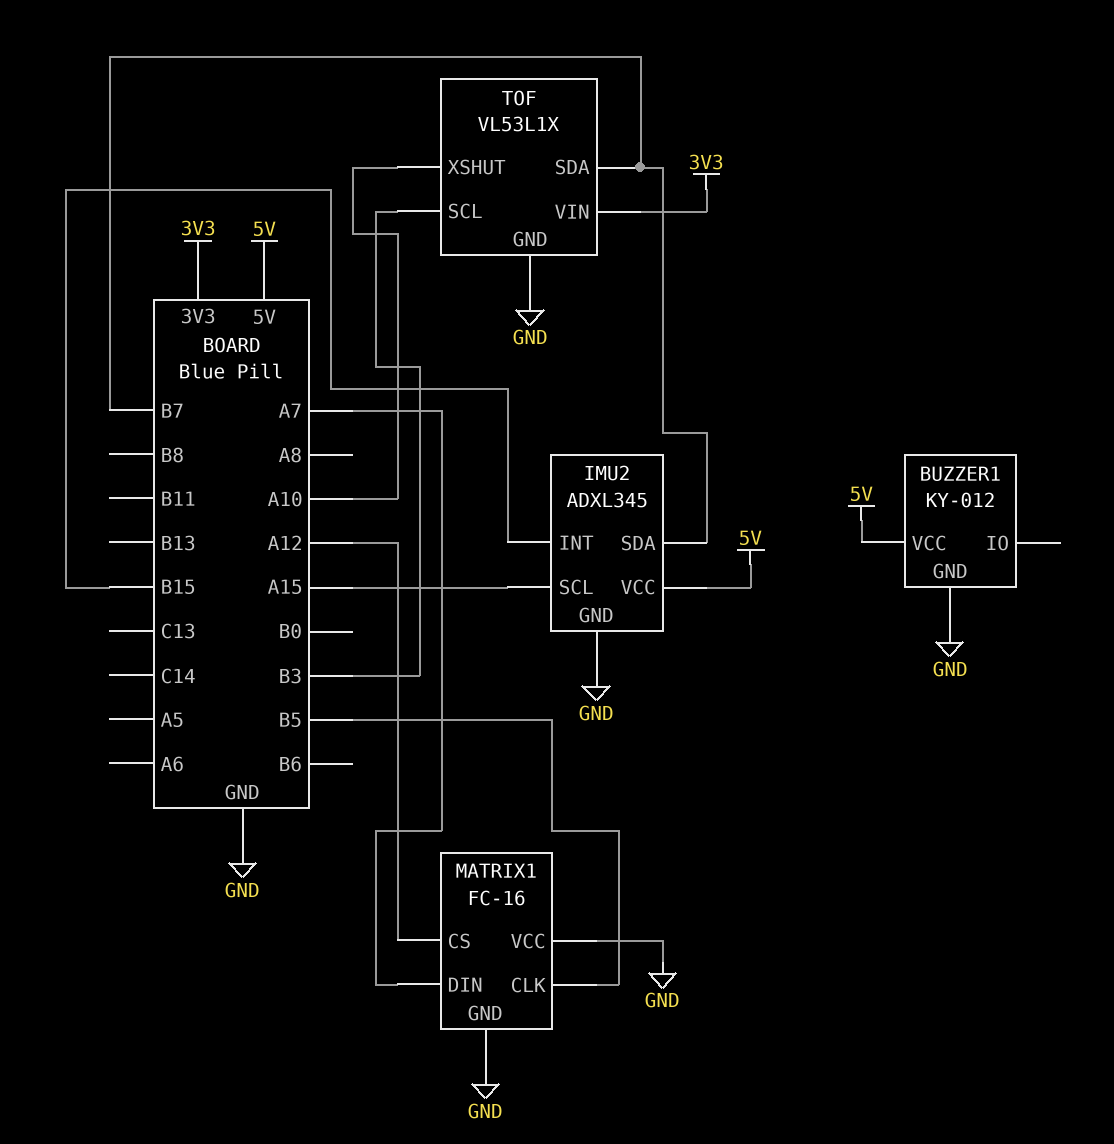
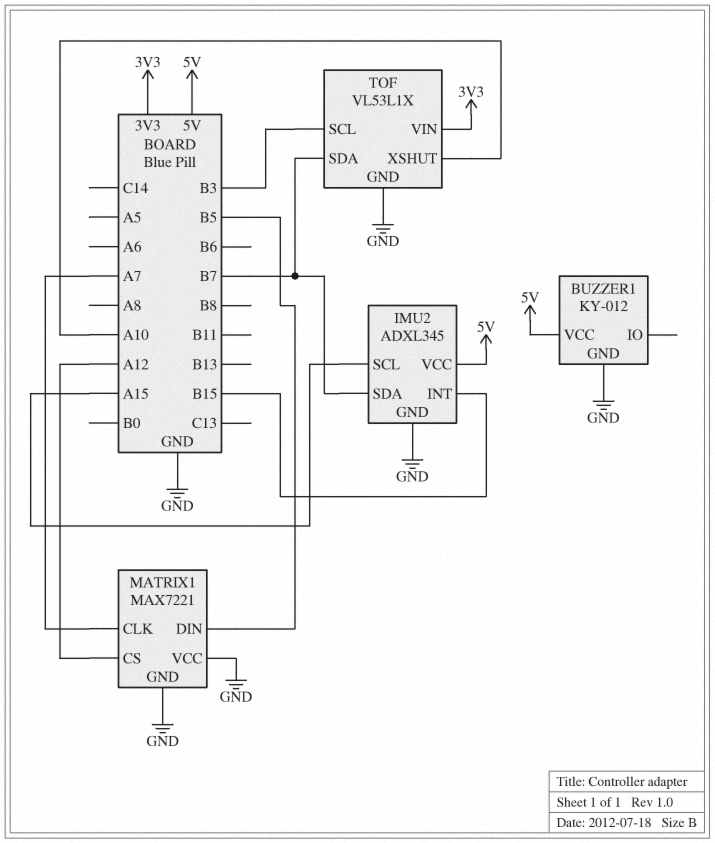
MATRIX1: FC-16 -> MAX7221
MATRIX1 pin CLK: B5 -> A7
MATRIX1 pin DIN: A7 -> B5

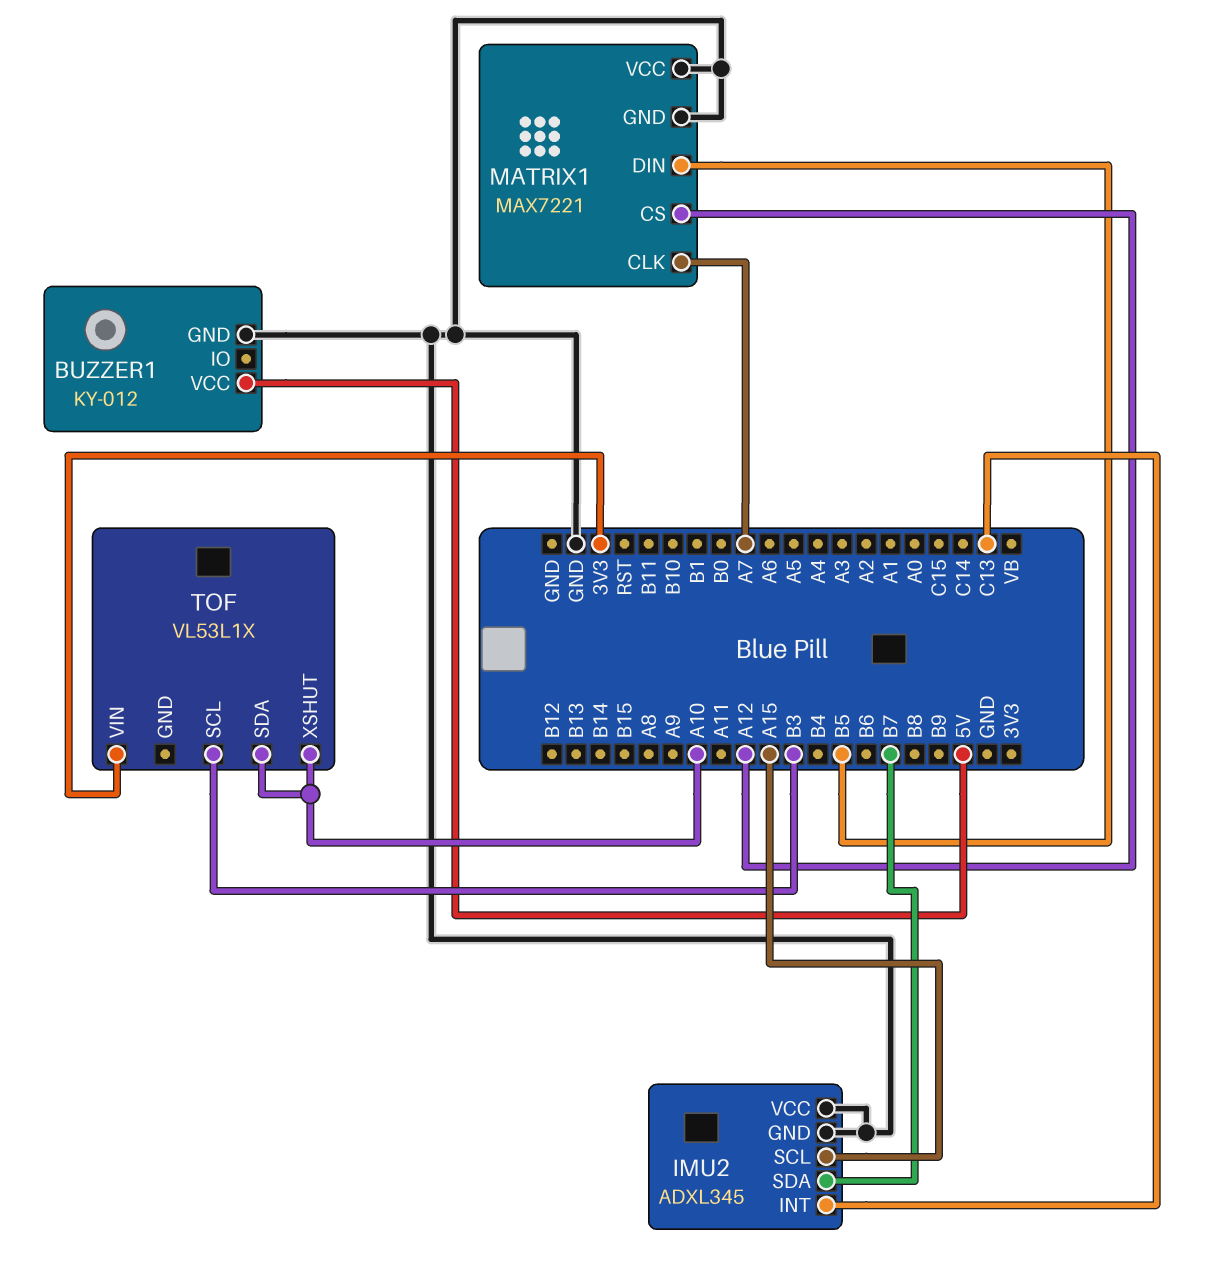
IMU2 pin INT: B15 -> C13
IMU2 pin VCC: 5V -> GND
TOF pin GND: GND -> none
TOF pin SDA: B7 -> A10

